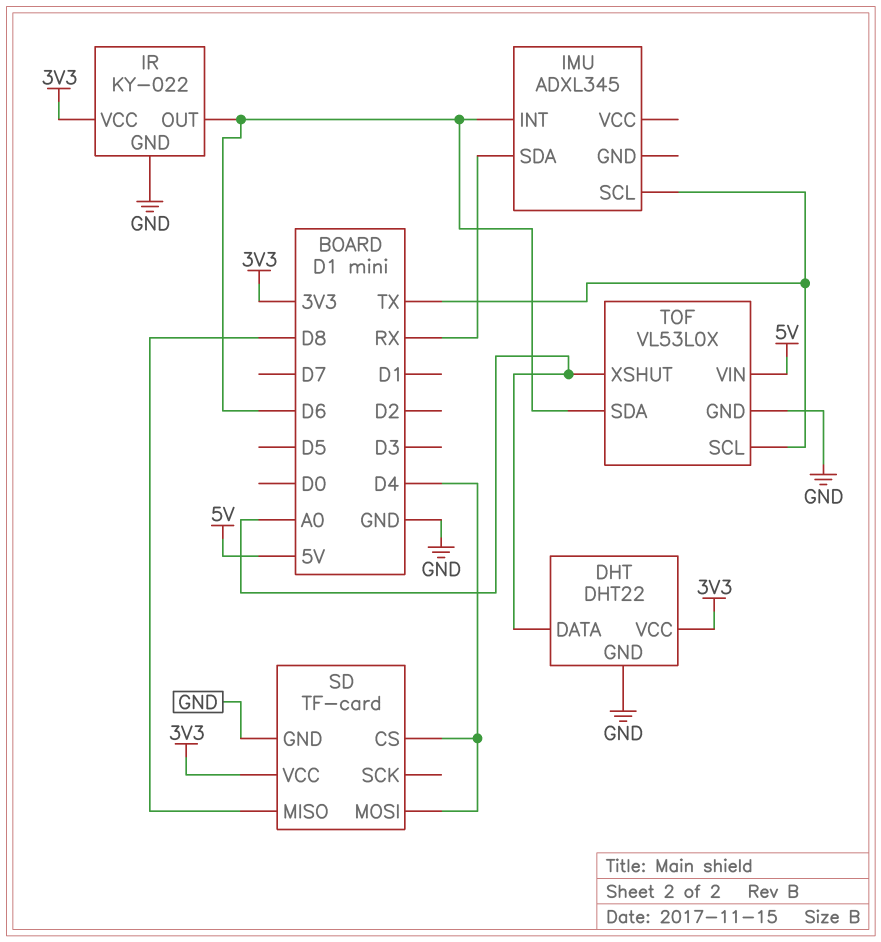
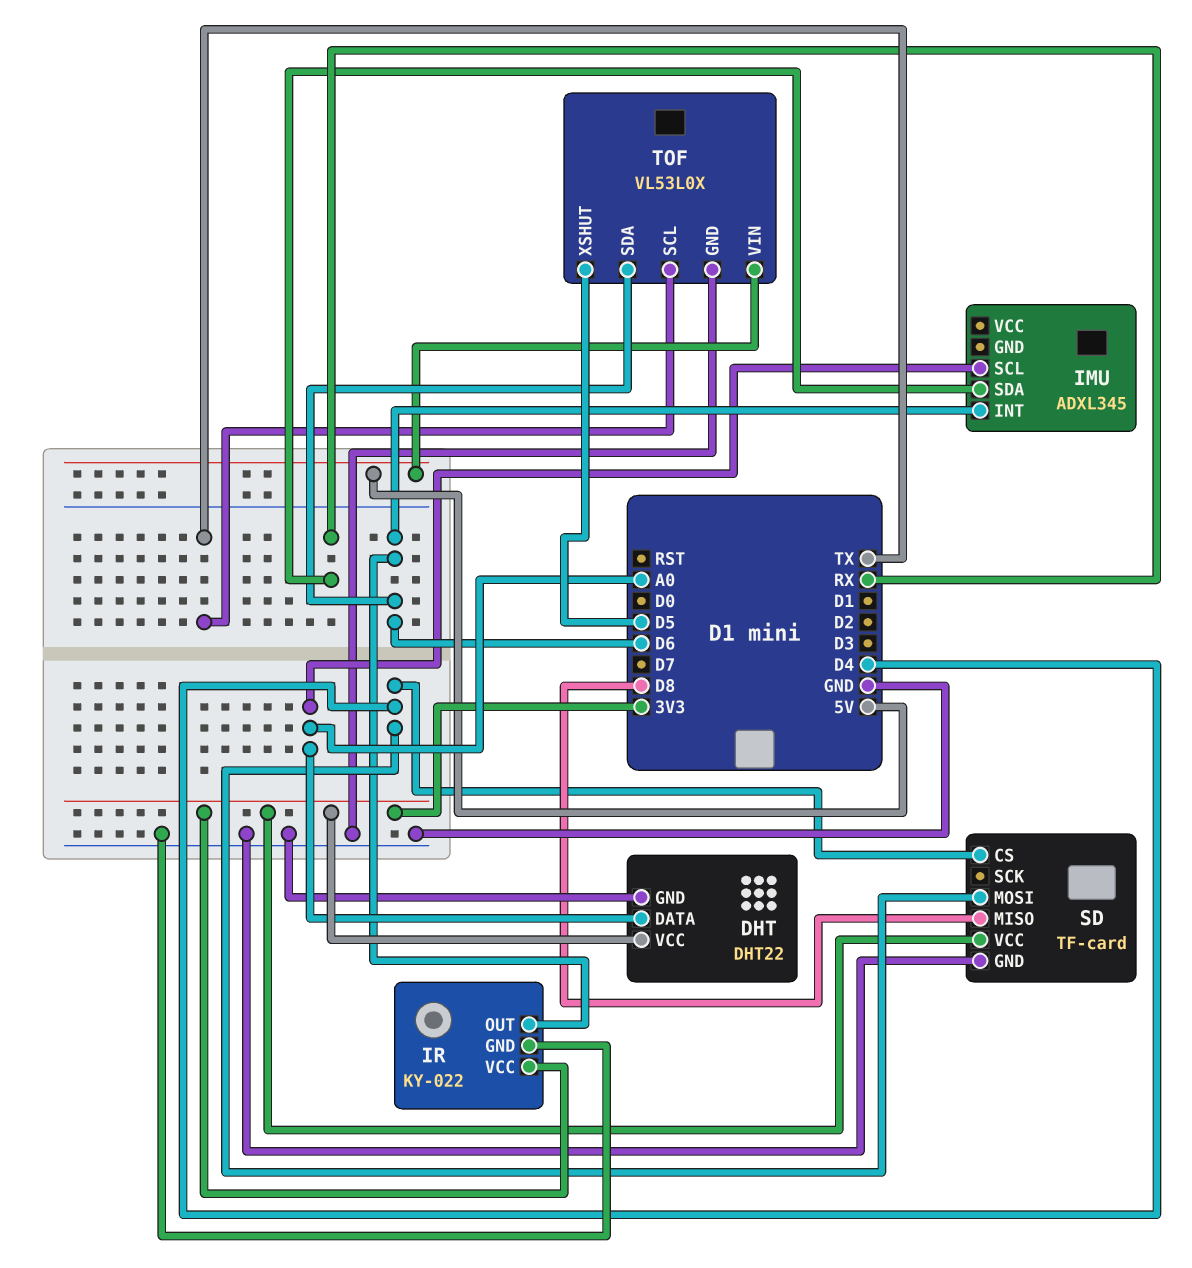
IMU pin SCL: TX -> A0
TOF pin XSHUT: A0 -> D5

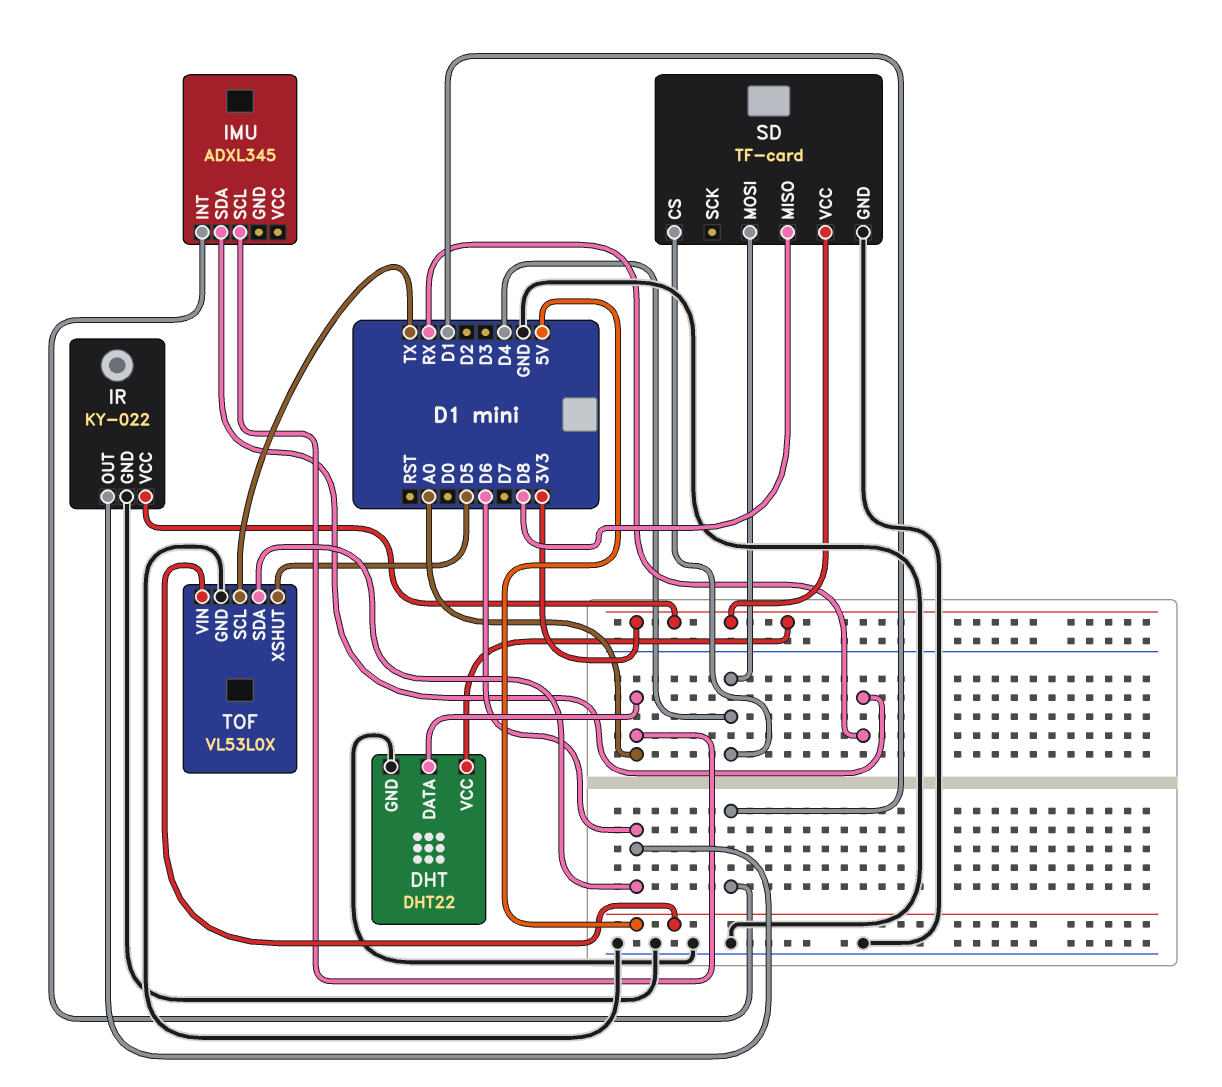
IMU pin INT: D6 -> D1

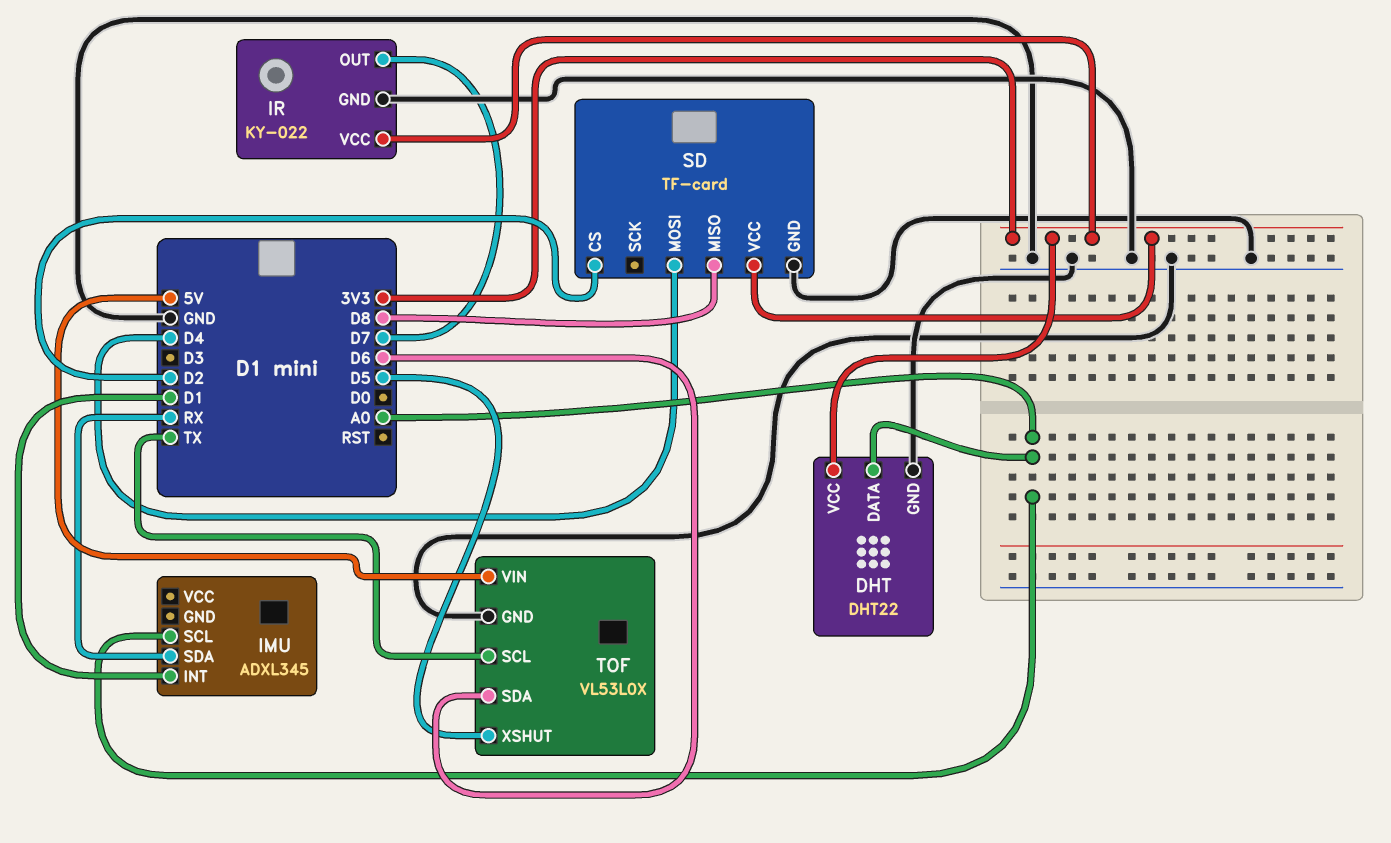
IR pin OUT: D6 -> D7
SD pin CS: D4 -> D2

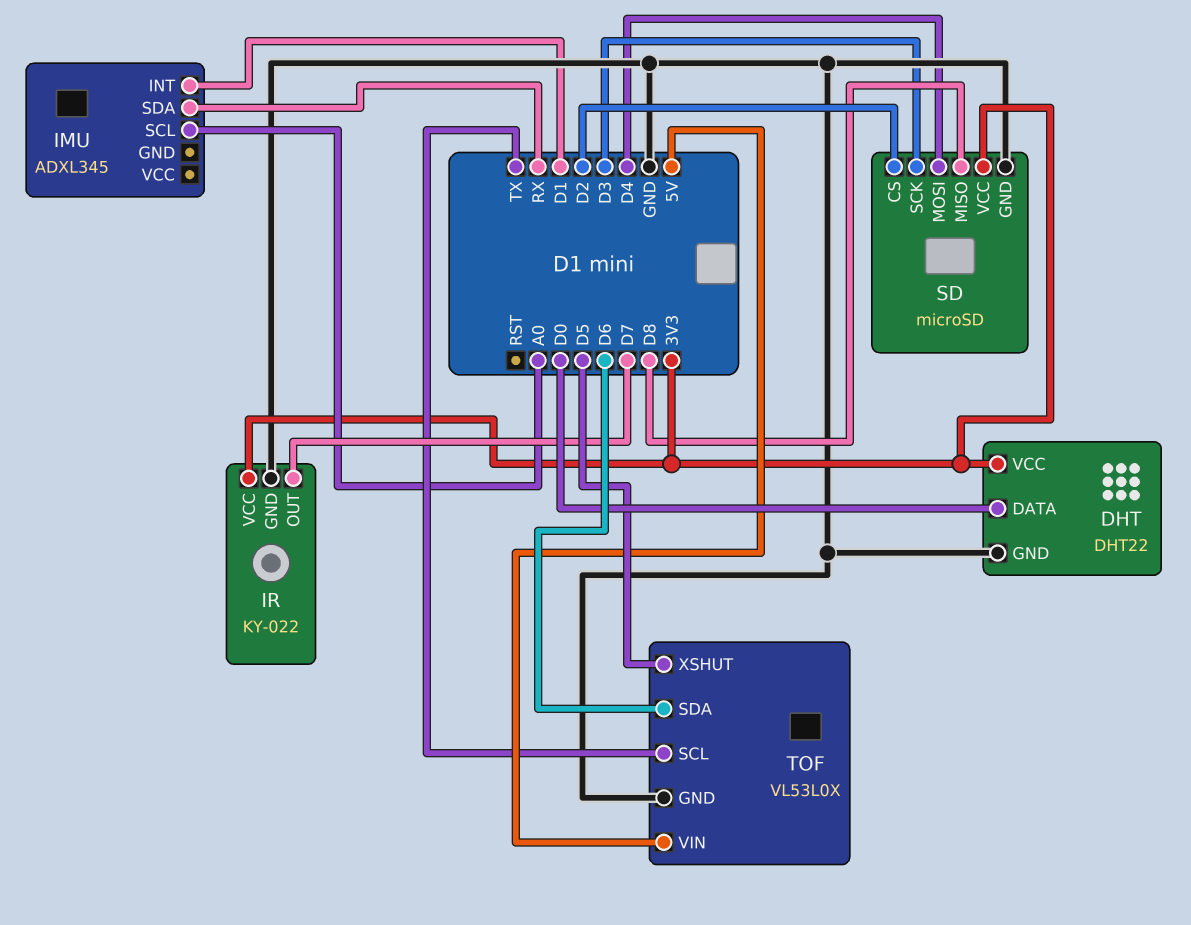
DHT pin DATA: A0 -> D0
SD: TF-card -> microSD
SD pin SCK: none -> D3

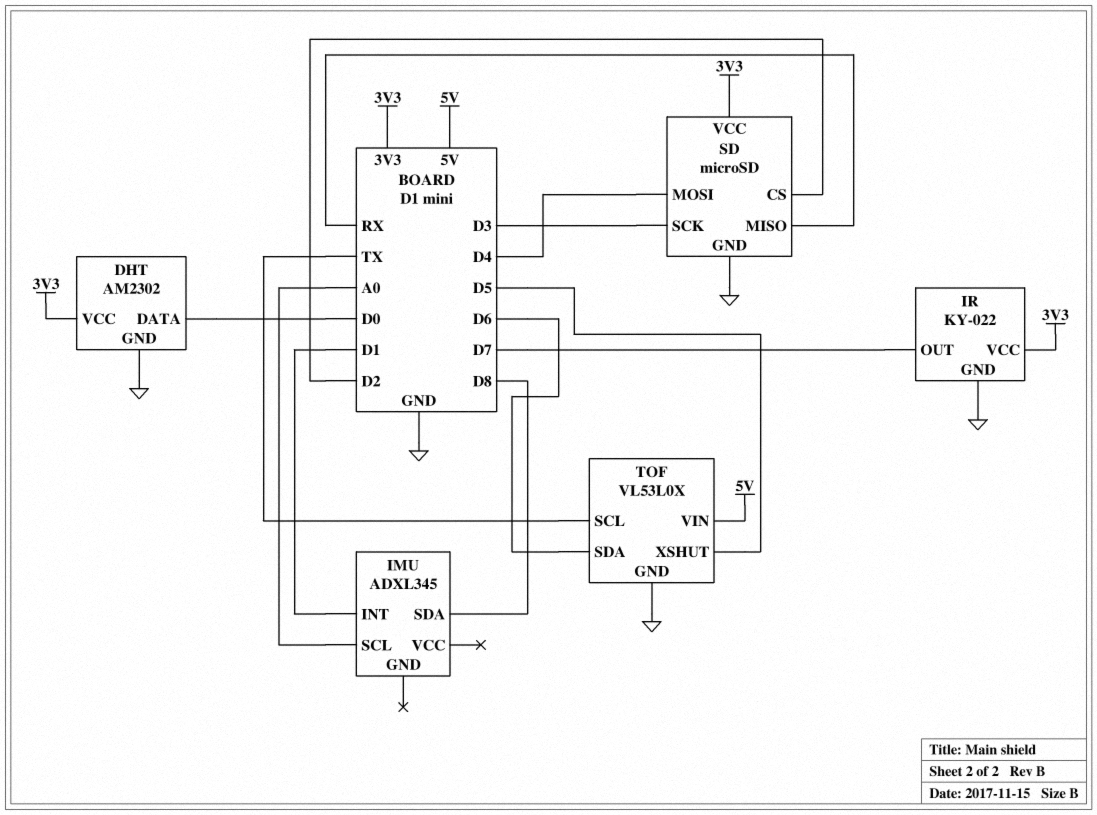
DHT: DHT22 -> AM2302
IMU pin SDA: RX -> D8
SD pin MISO: D8 -> RX

